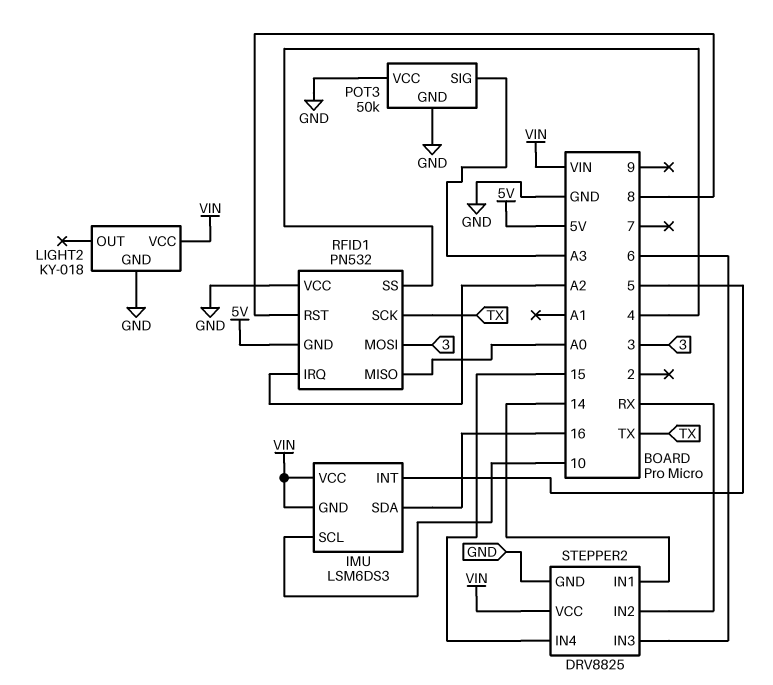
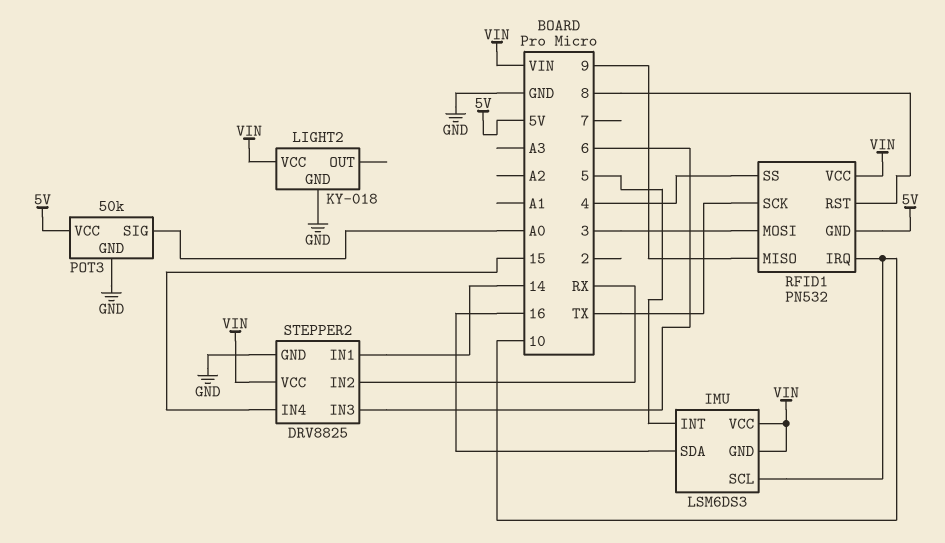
POT3 pin SIG: A3 -> A0
POT3 pin VCC: GND -> 5V
RFID1 pin IRQ: A2 -> 10
RFID1 pin MISO: A0 -> 9
RFID1 pin VCC: GND -> VIN

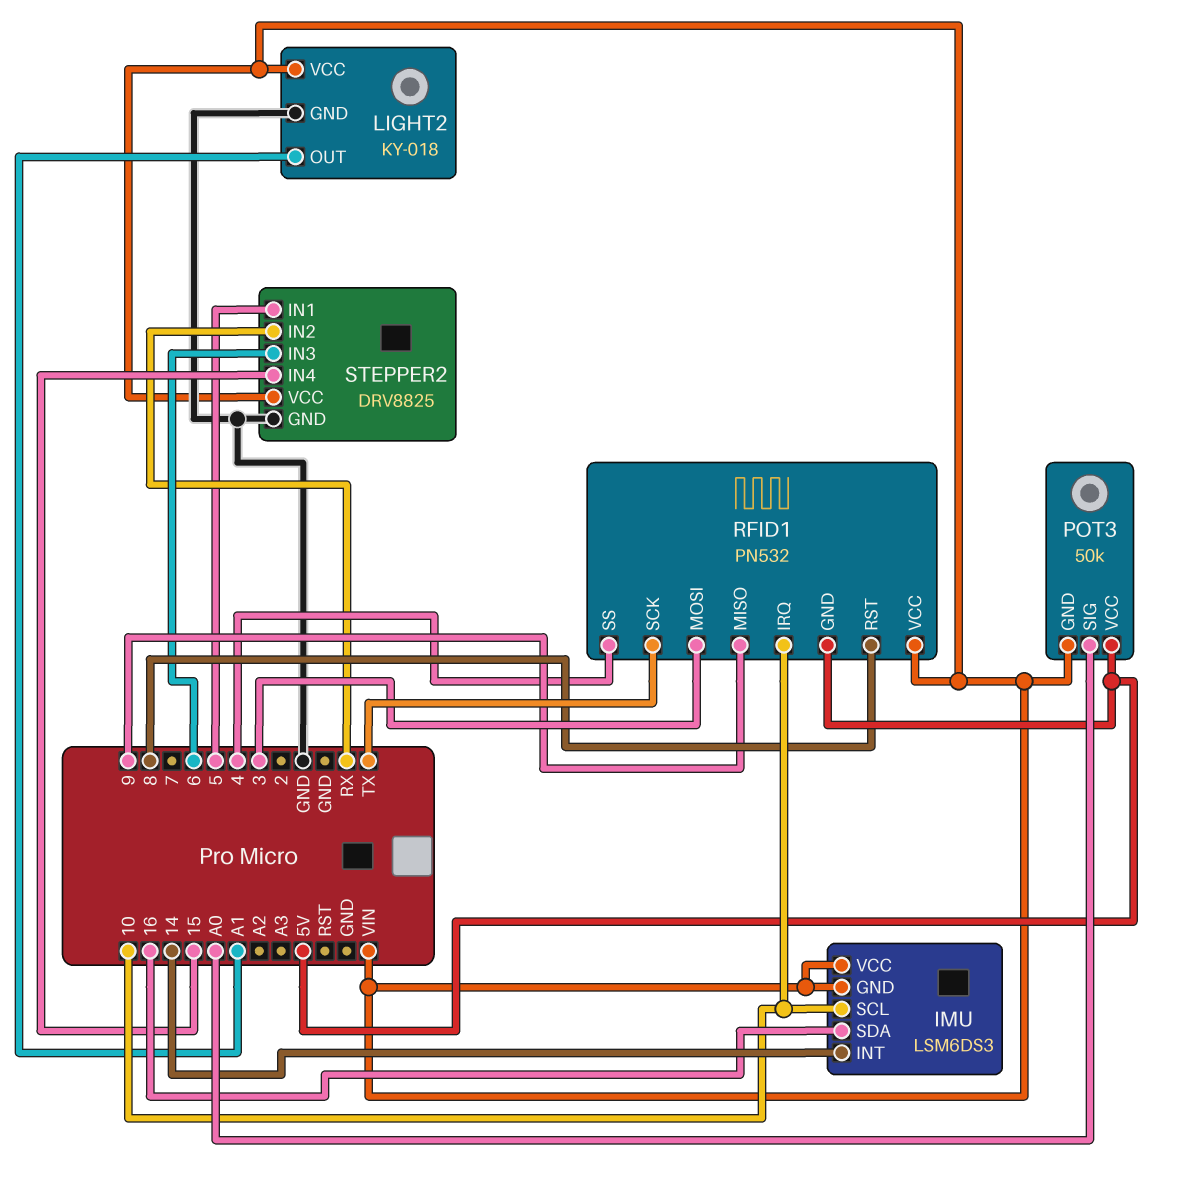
IMU pin INT: 5 -> 14
LIGHT2 pin OUT: none -> A1
POT3 pin GND: GND -> VIN
STEPPER2 pin IN1: 14 -> 5

